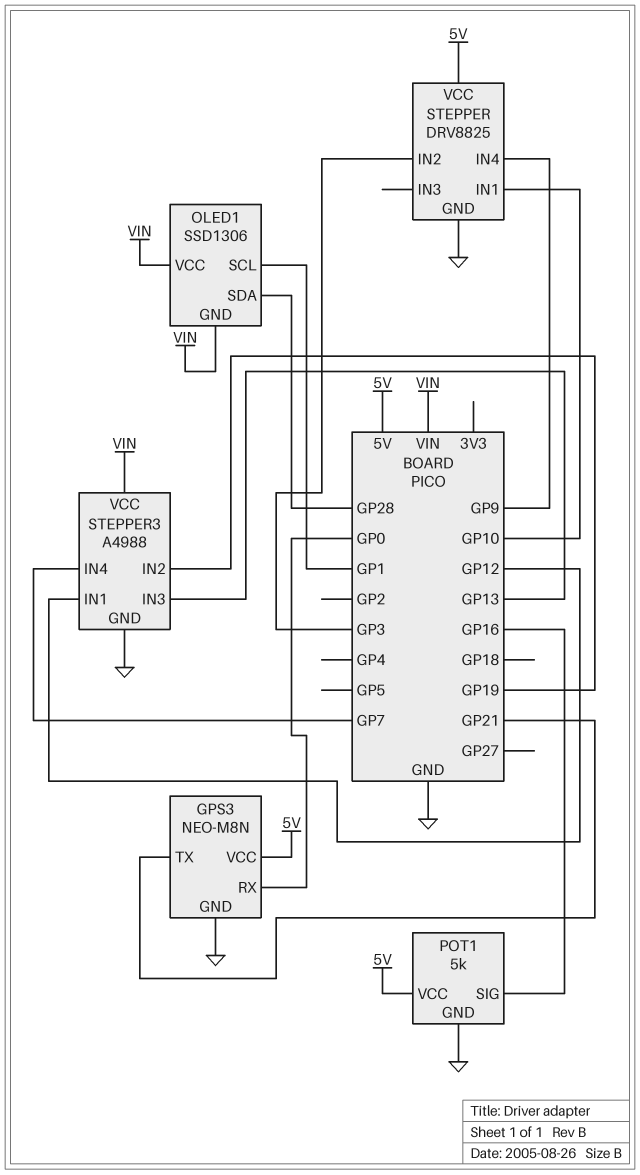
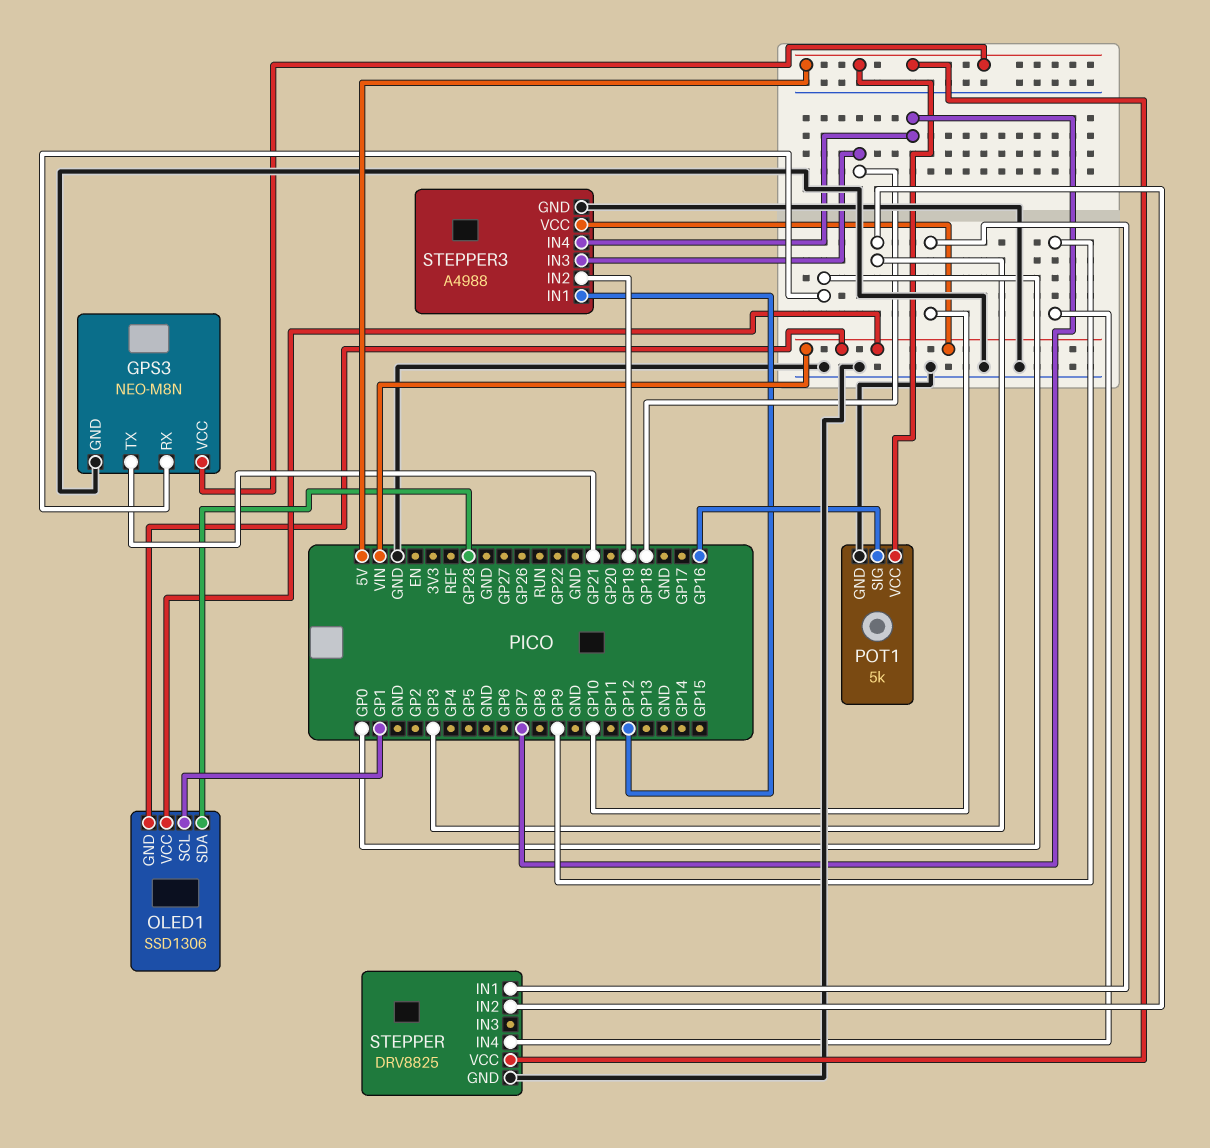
STEPPER3 pin IN3: GP13 -> GP18

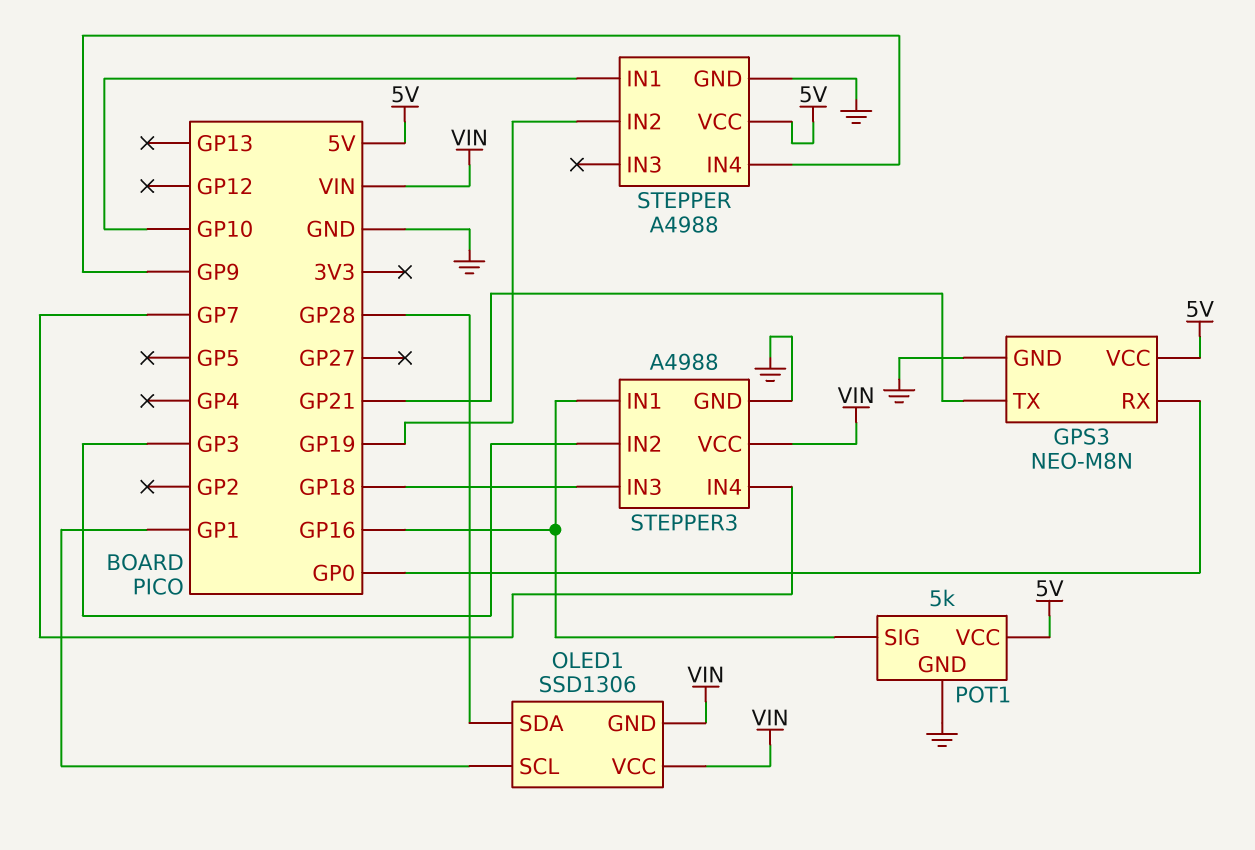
STEPPER: DRV8825 -> A4988
STEPPER pin IN2: GP3 -> GP19
STEPPER3 pin IN1: GP12 -> GP16
STEPPER3 pin IN2: GP19 -> GP3

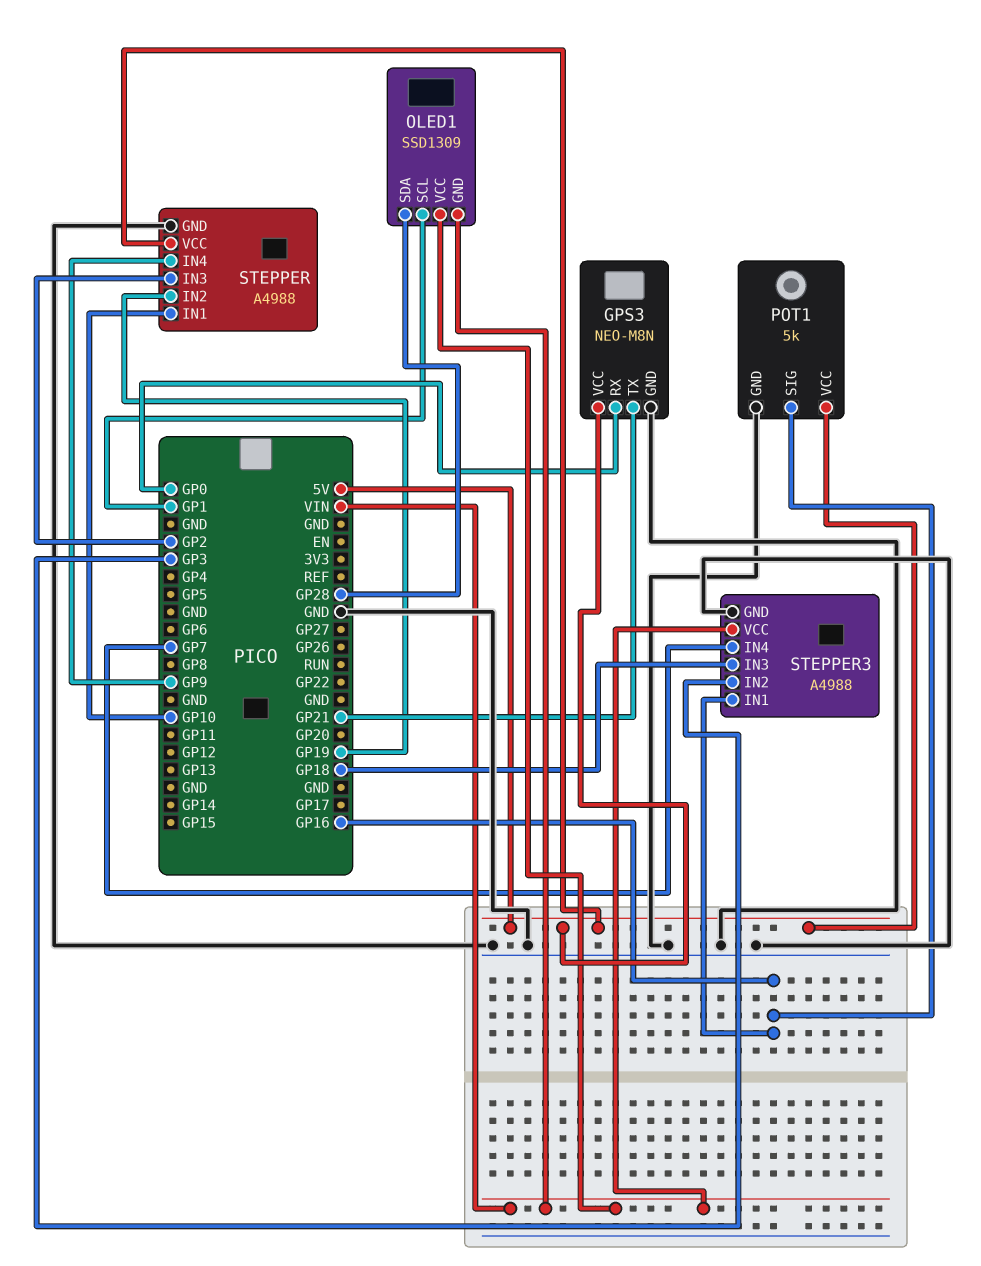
OLED1: SSD1306 -> SSD1309
STEPPER pin IN3: none -> GP2

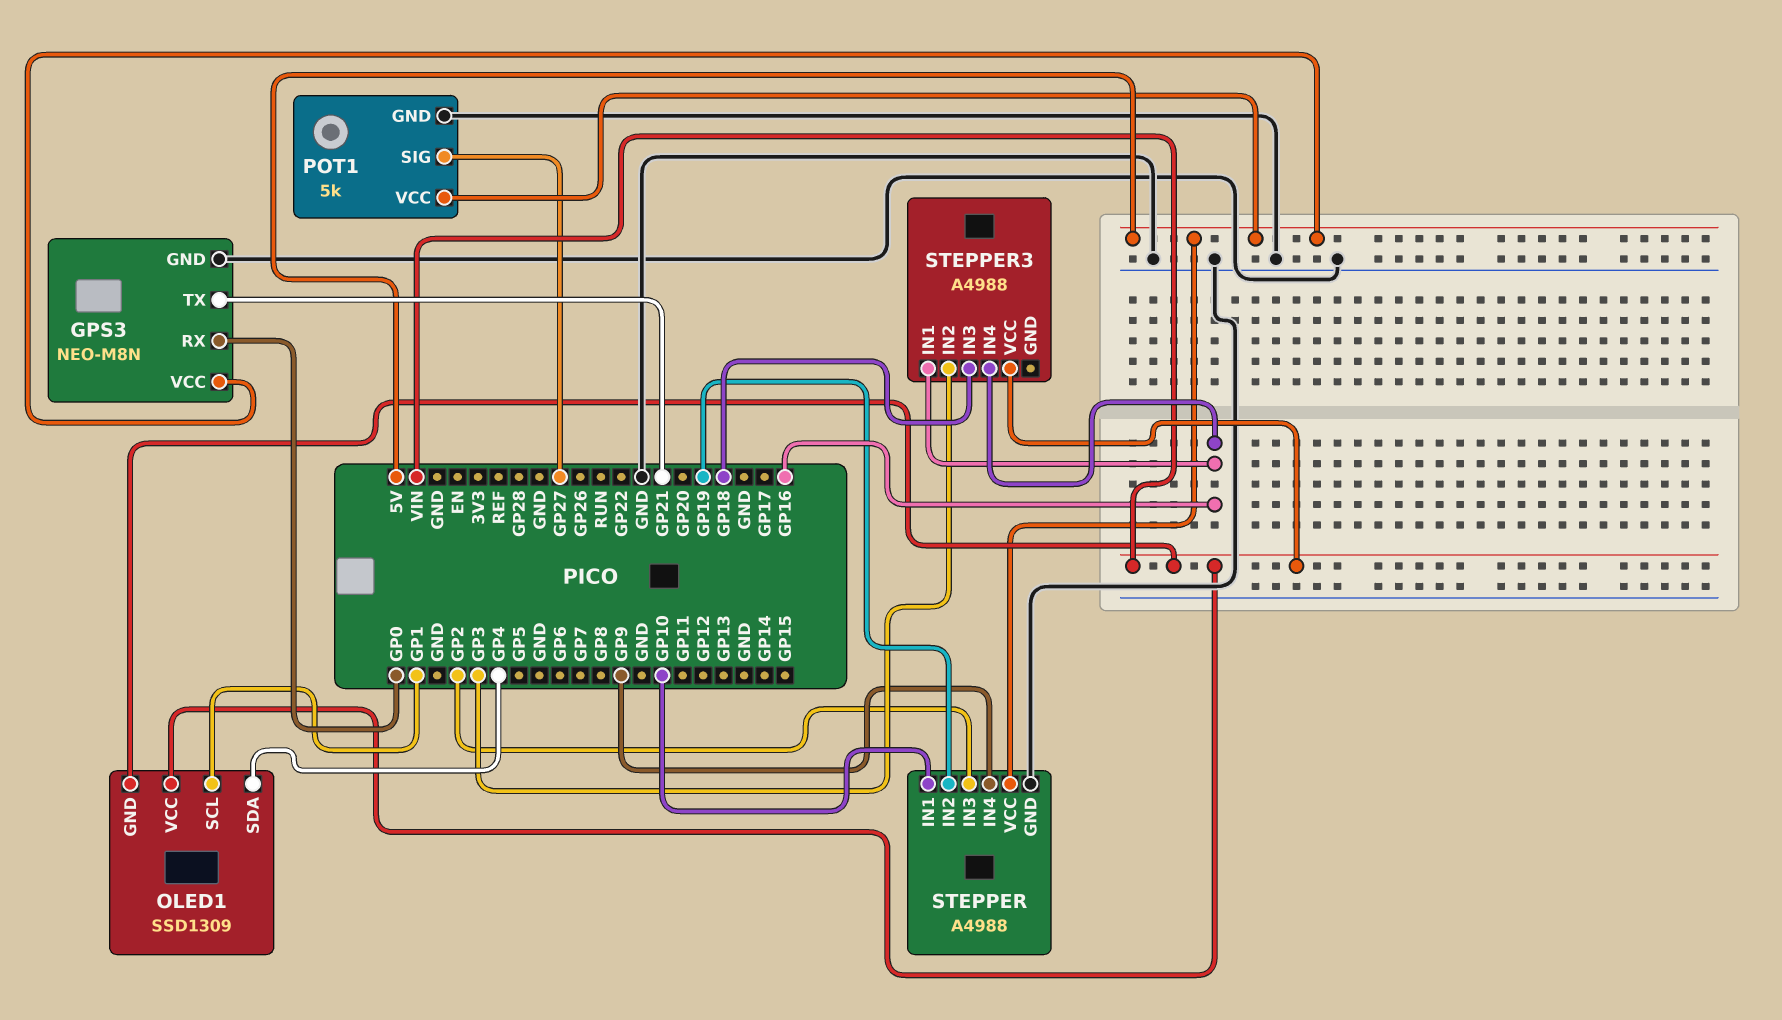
OLED1 pin SDA: GP28 -> GP4
POT1 pin SIG: GP16 -> GP27
STEPPER3 pin GND: GND -> none
STEPPER3 pin IN4: GP7 -> GP16

